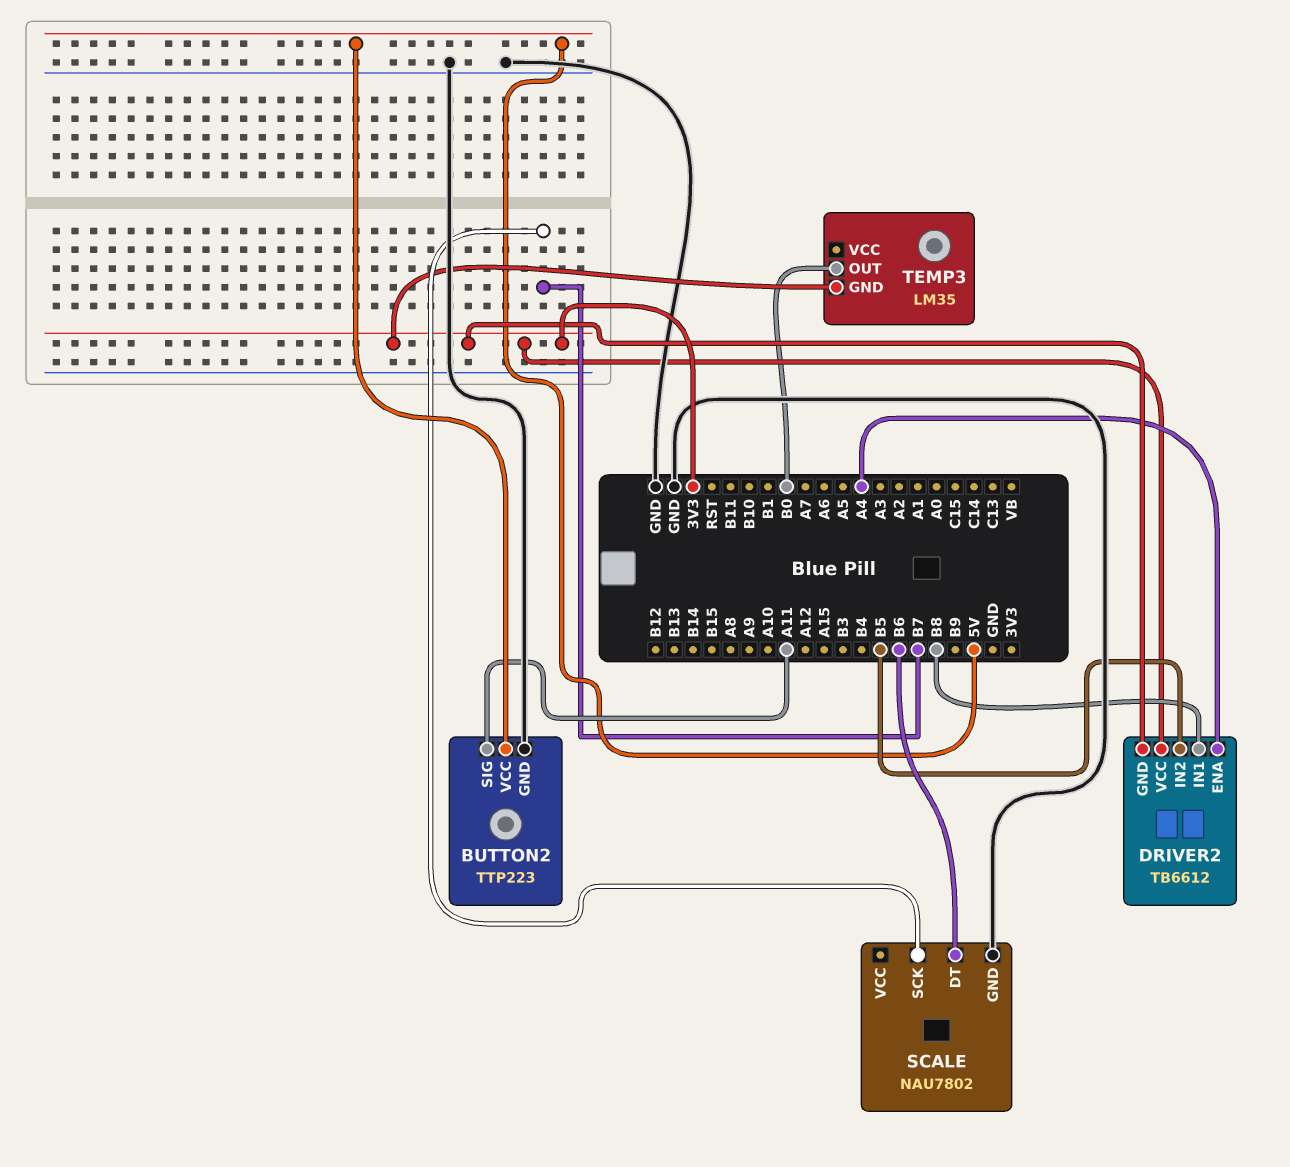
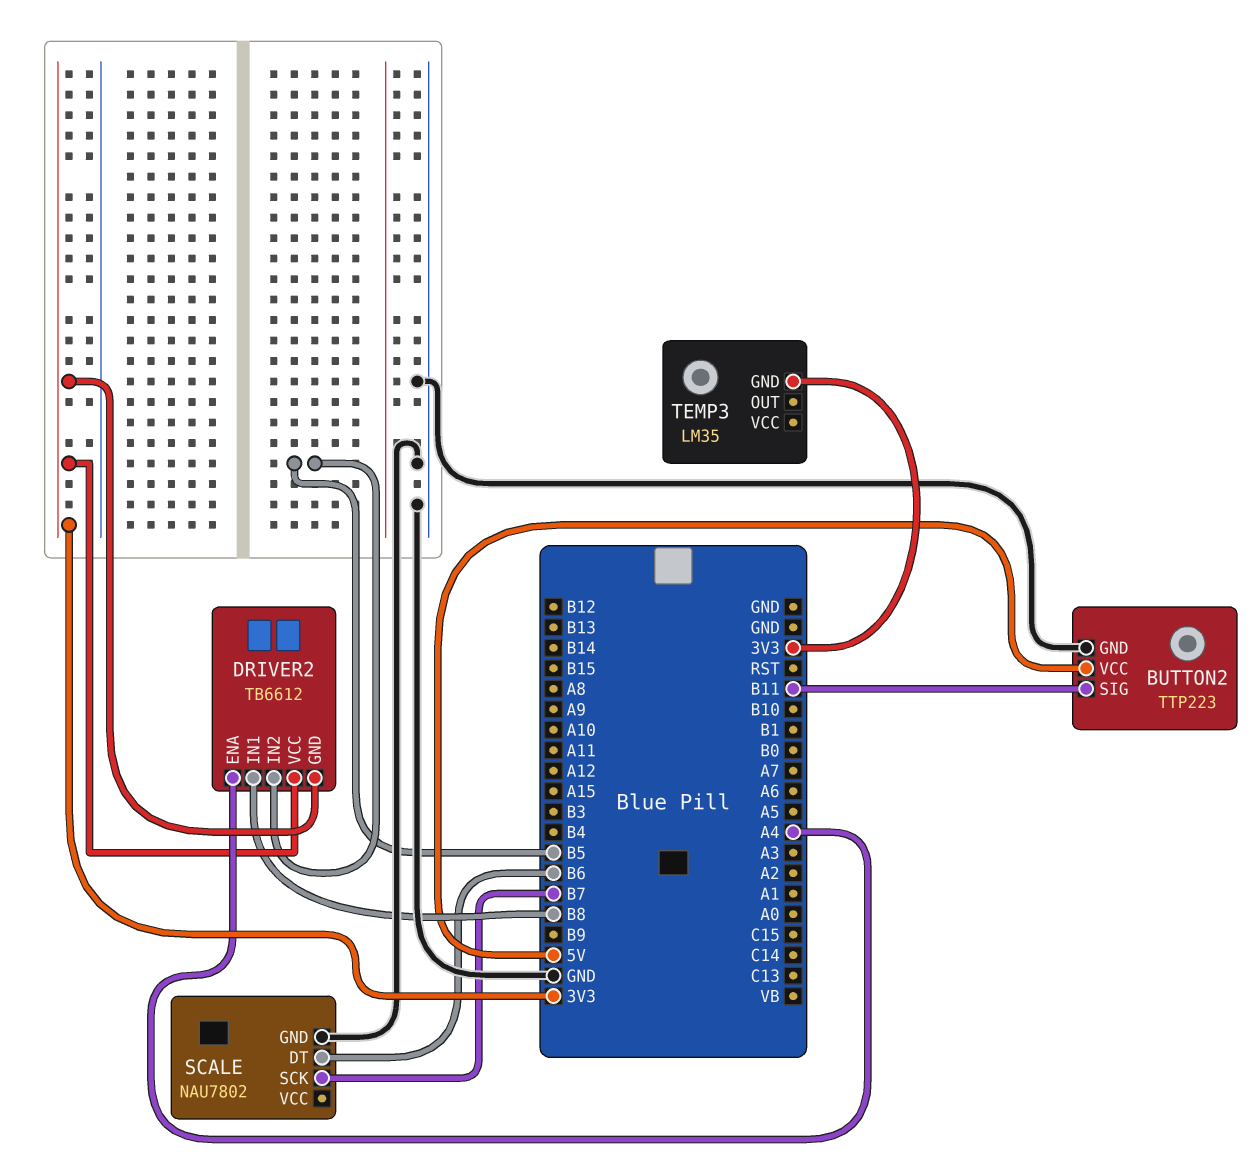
BUTTON2 pin SIG: A11 -> B11
TEMP3 pin OUT: B0 -> none

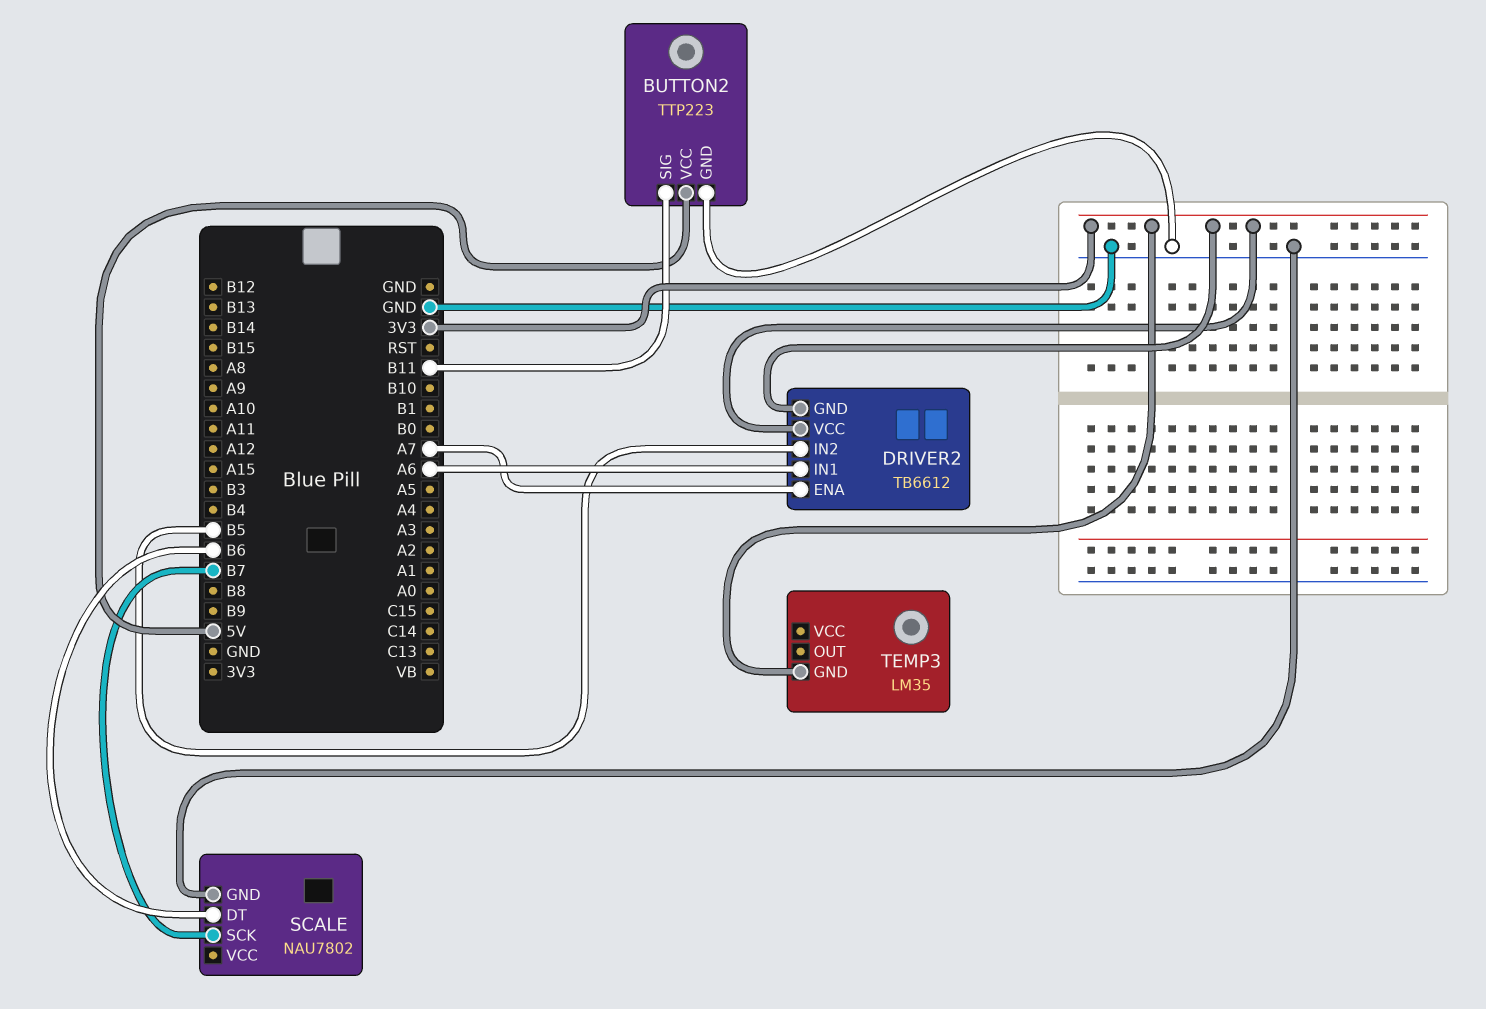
DRIVER2 pin ENA: A4 -> A7
DRIVER2 pin IN1: B8 -> A6

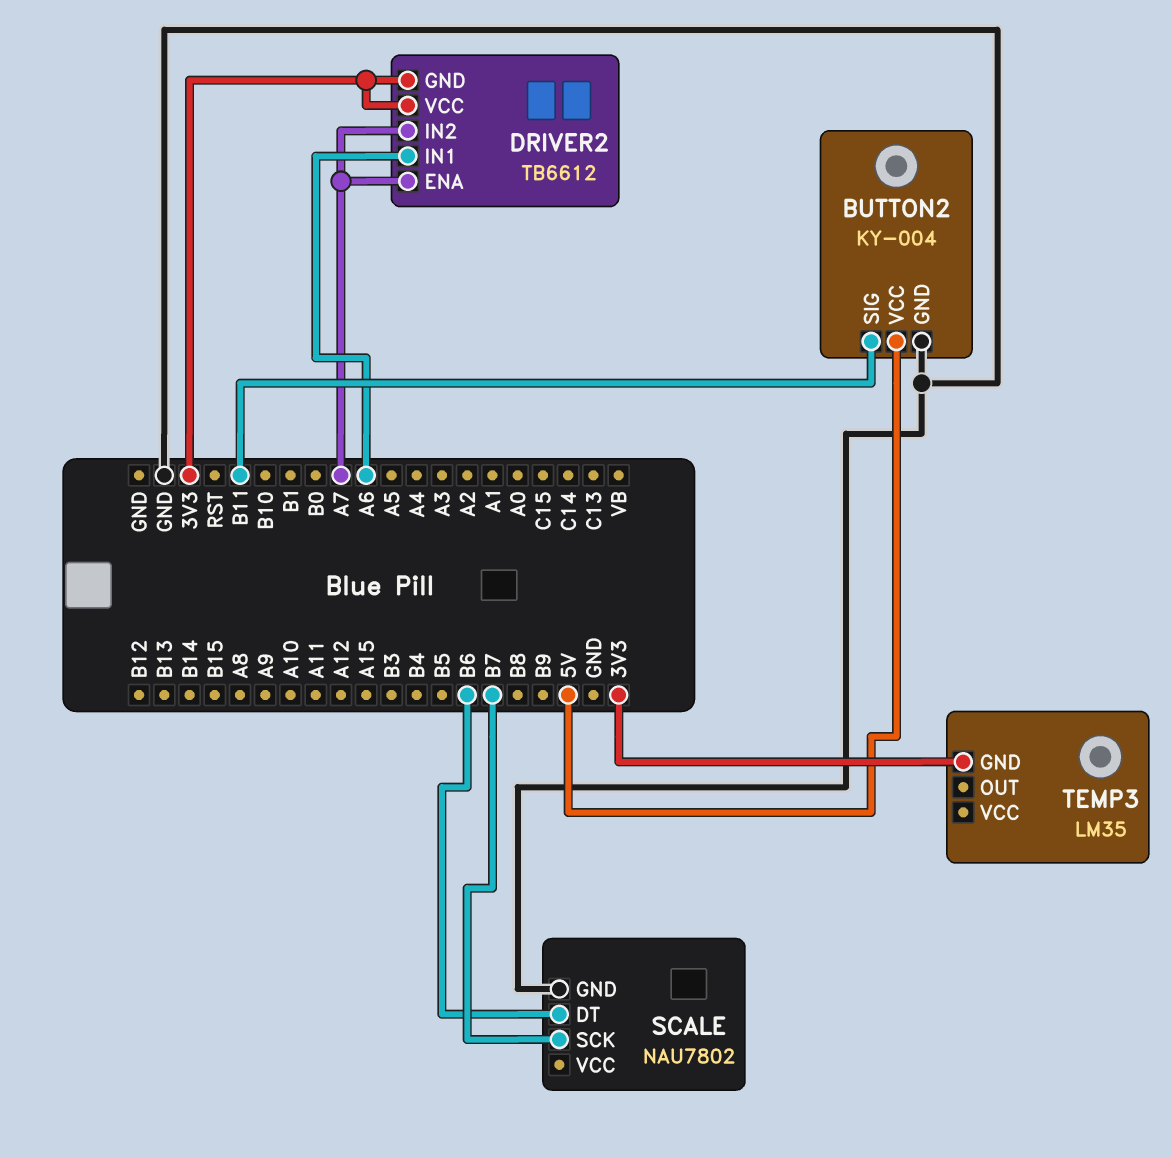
BUTTON2: TTP223 -> KY-004
DRIVER2 pin IN2: B5 -> A7

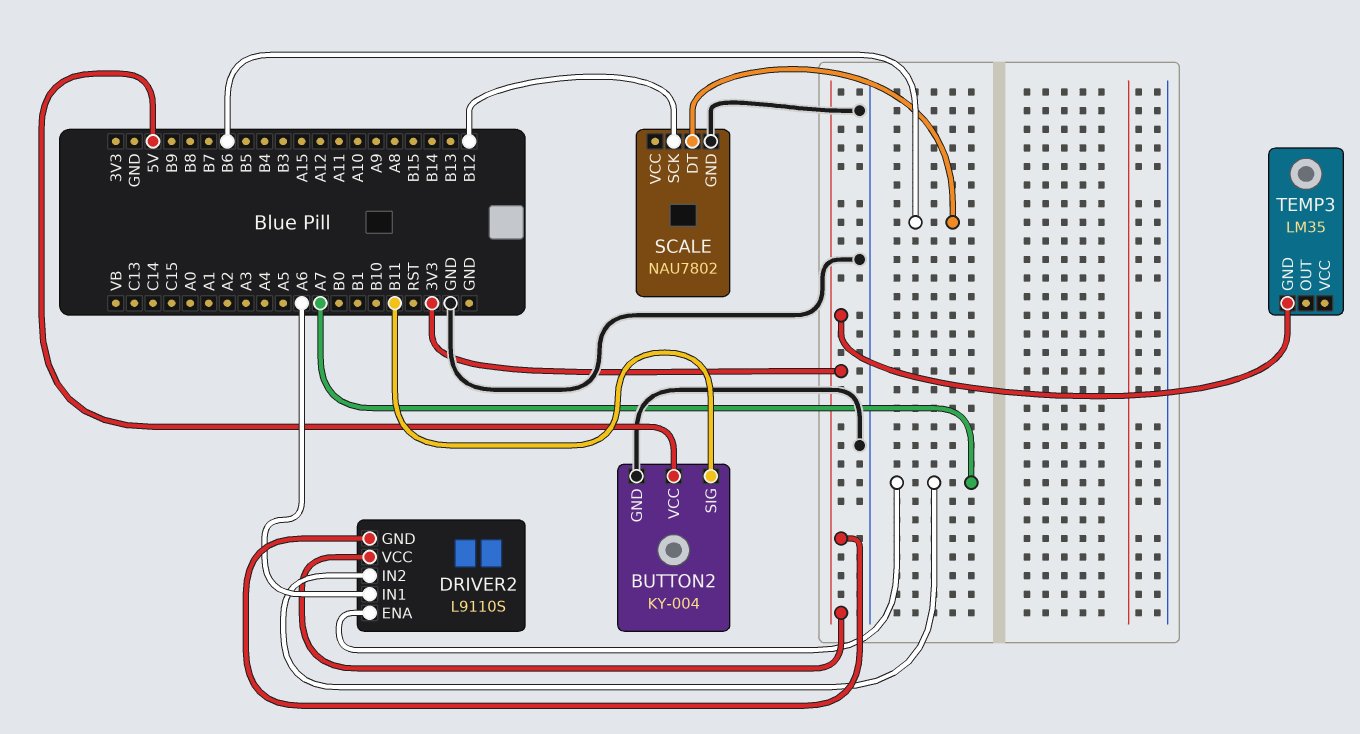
DRIVER2: TB6612 -> L9110S
SCALE pin SCK: B7 -> B12

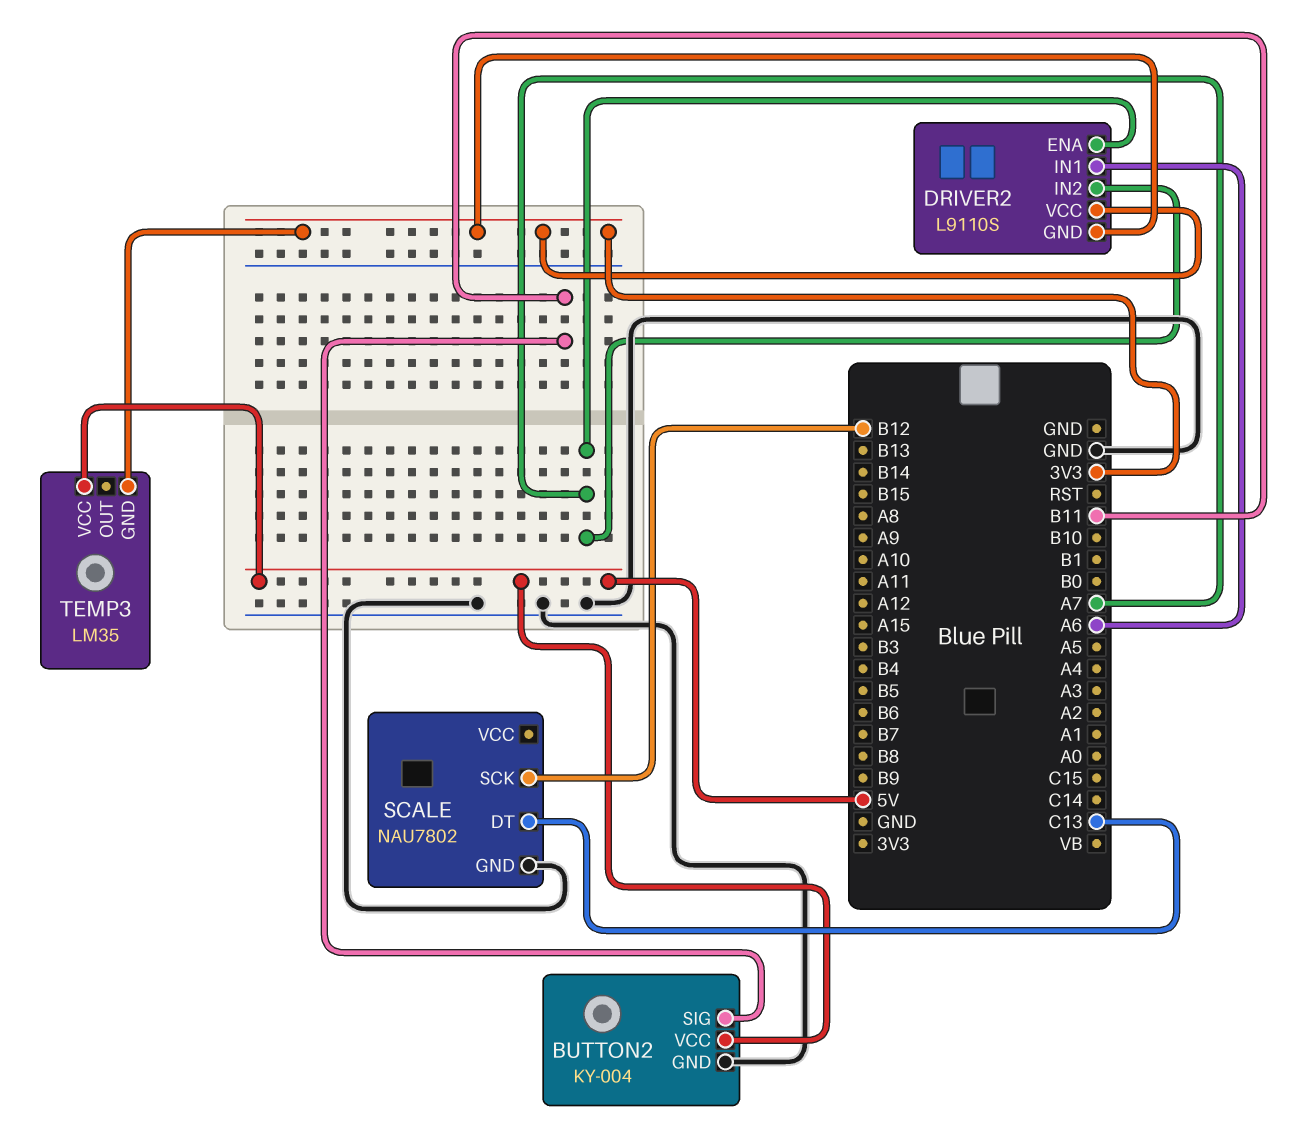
SCALE pin DT: B6 -> C13
TEMP3 pin VCC: none -> 5V

